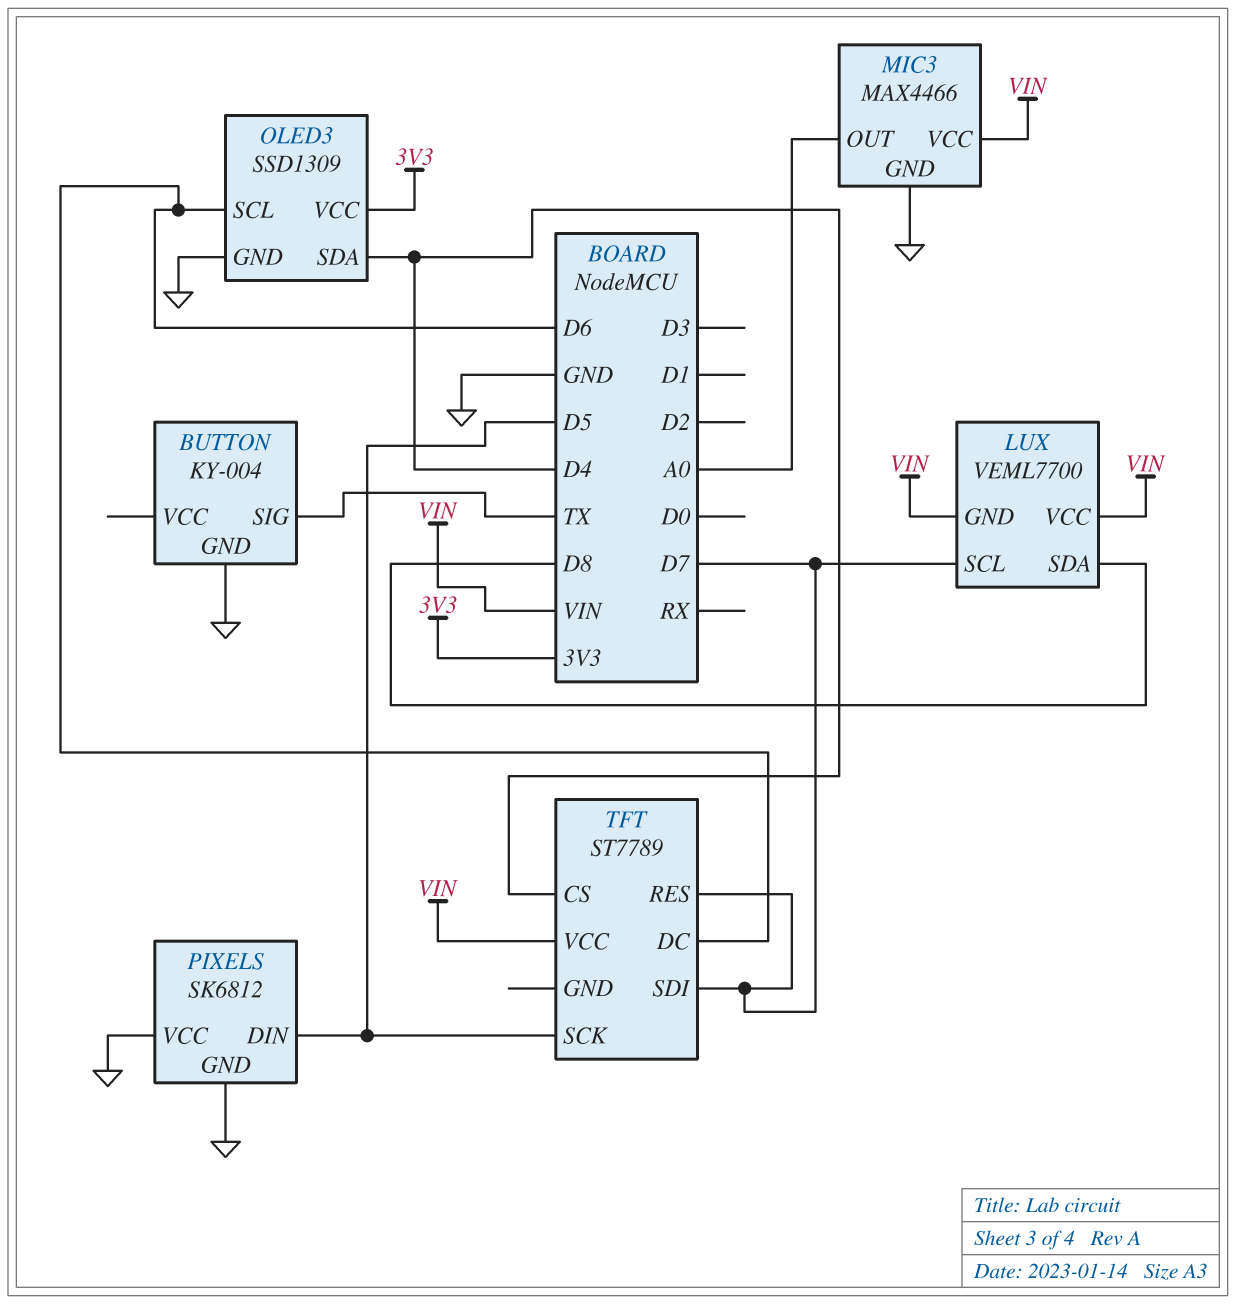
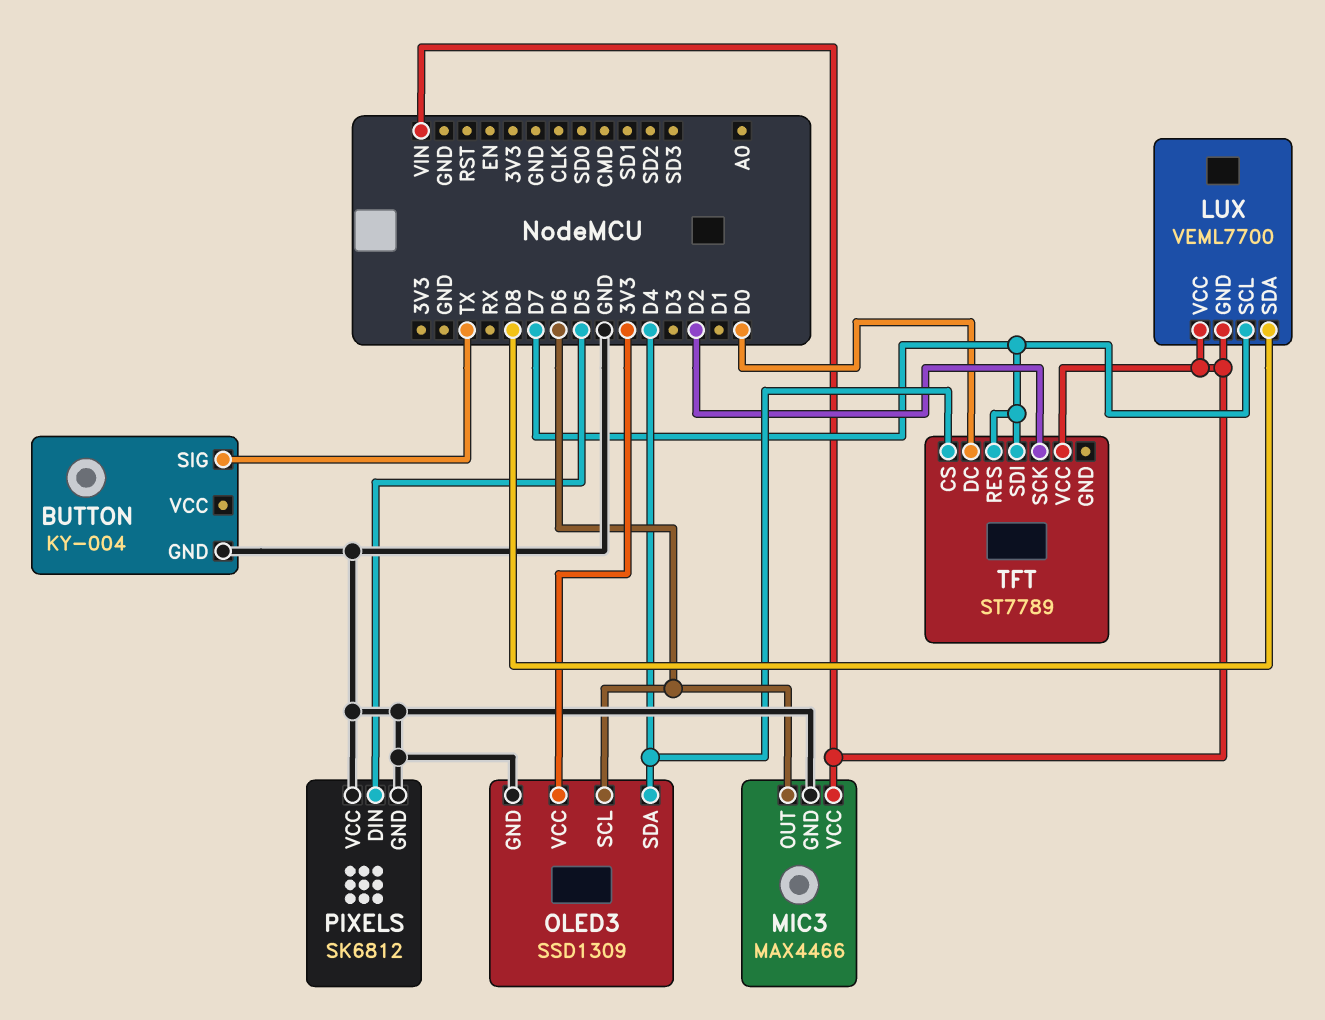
MIC3 pin OUT: A0 -> D6
TFT pin DC: D6 -> D0
TFT pin SCK: D5 -> D2

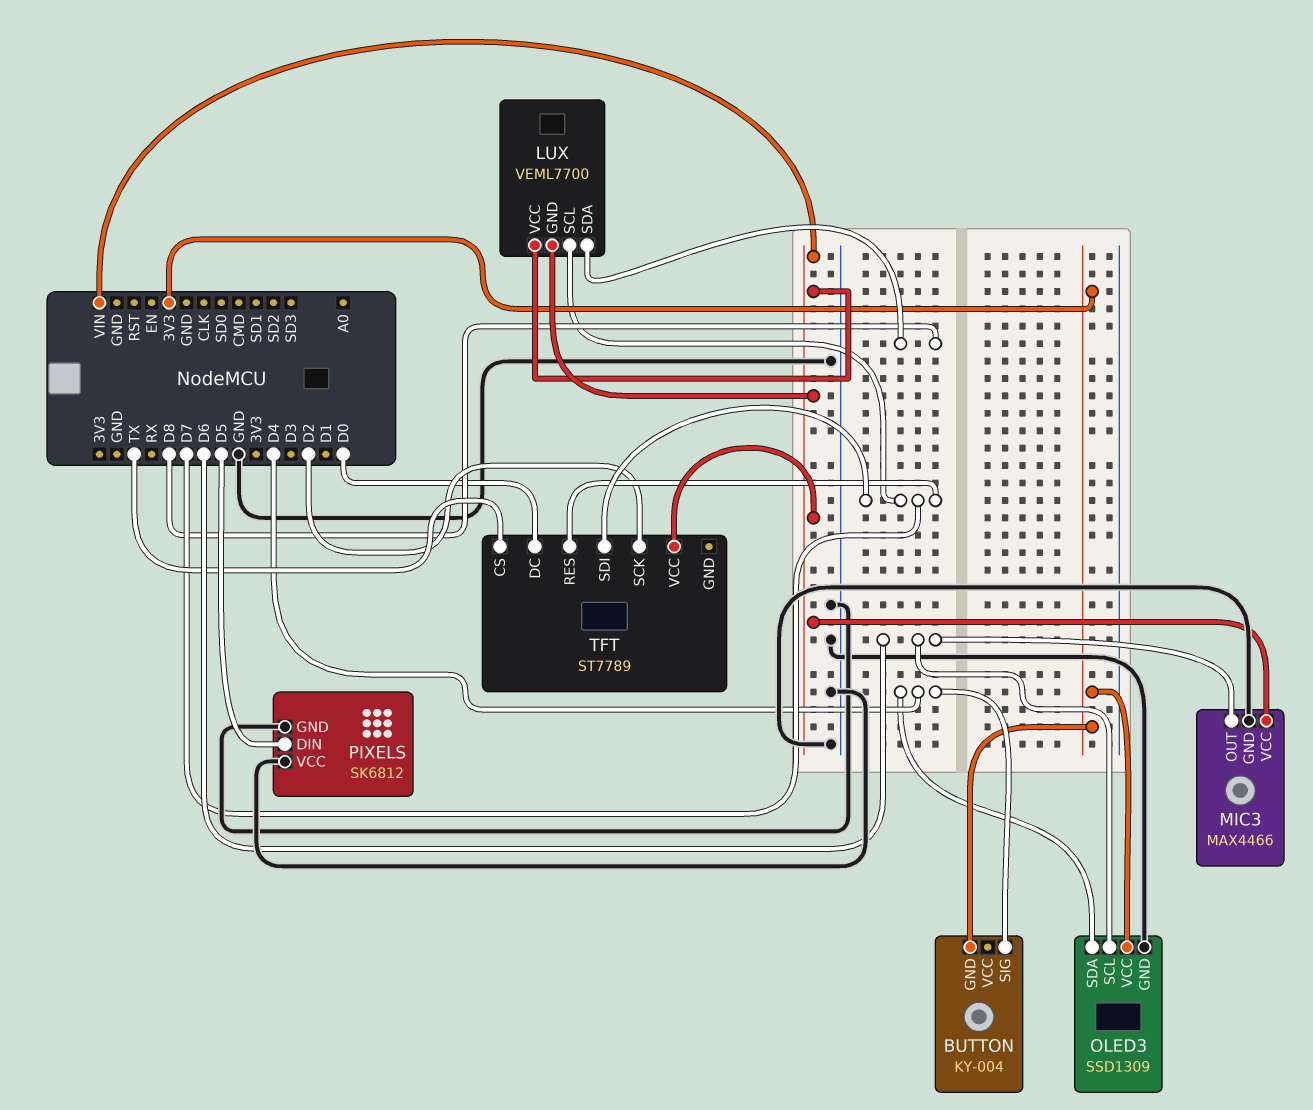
BUTTON pin GND: GND -> 3V3
BUTTON pin SIG: TX -> D4
TFT pin CS: D4 -> TX

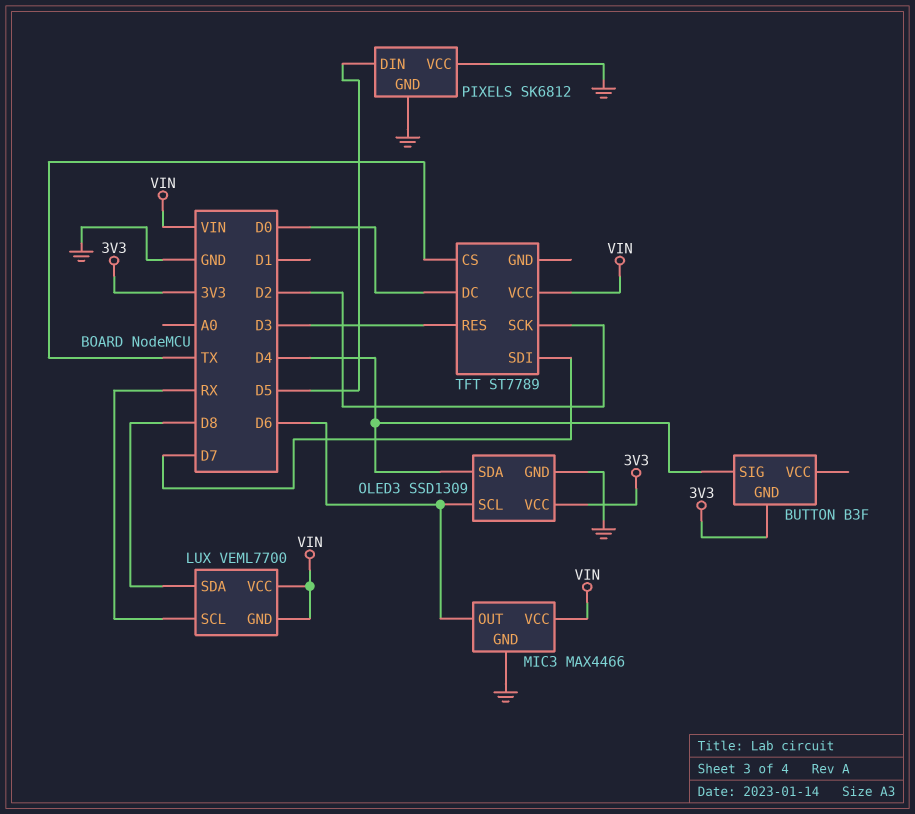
BUTTON: KY-004 -> B3F
LUX pin SCL: D7 -> RX
TFT pin RES: D7 -> D3

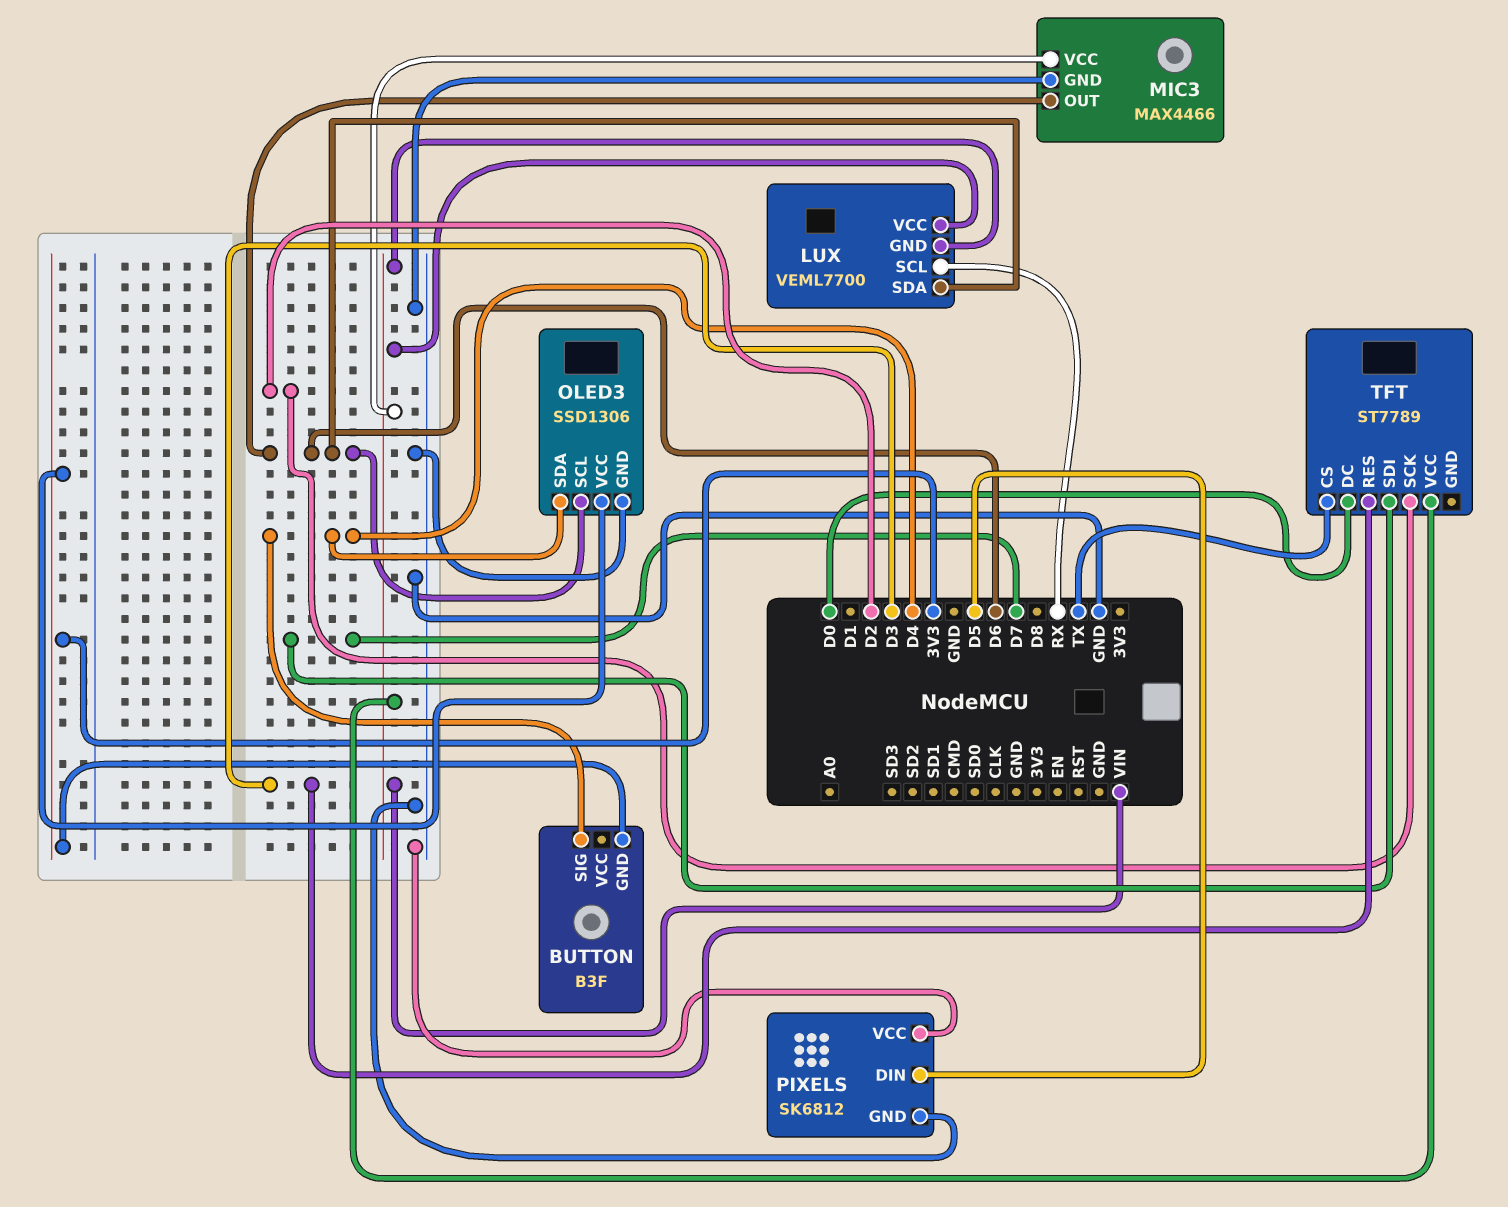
LUX pin SDA: D8 -> D6
OLED3: SSD1309 -> SSD1306

